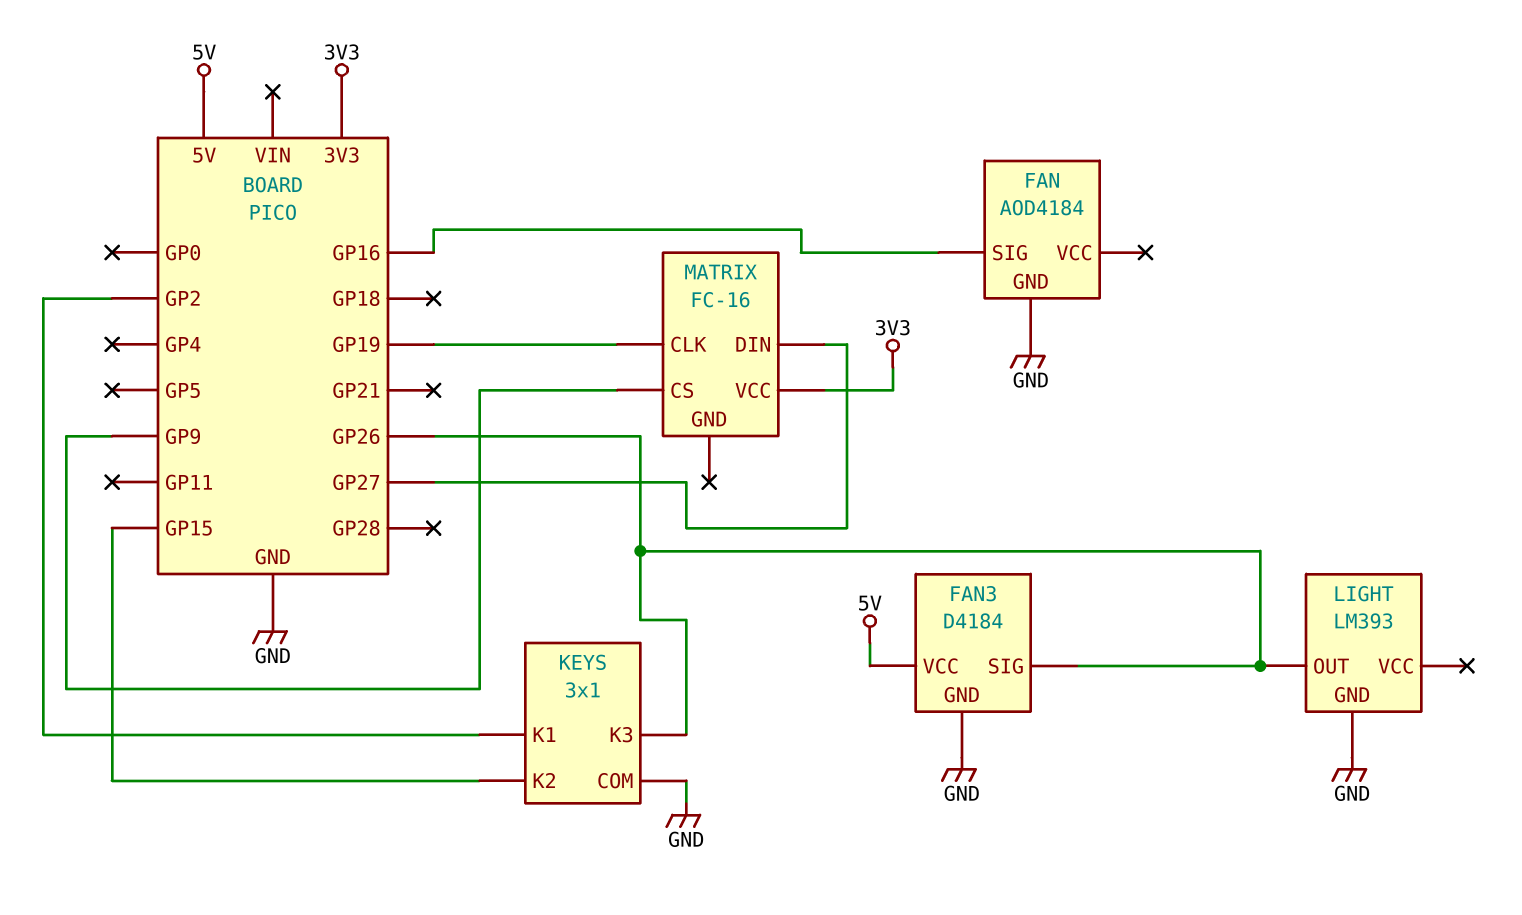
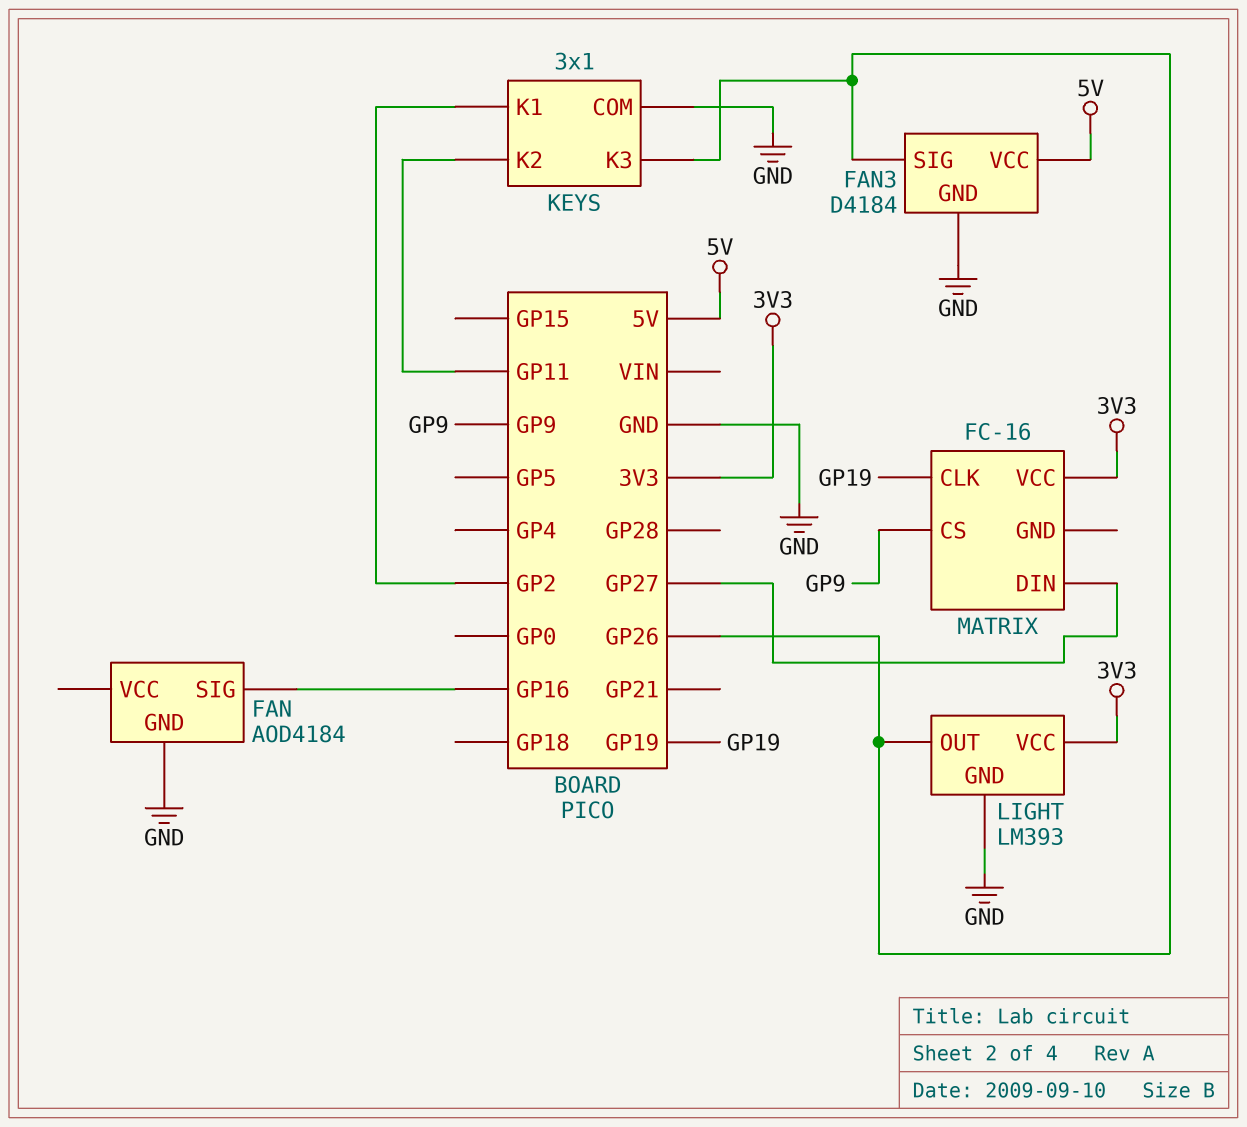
KEYS pin K2: GP15 -> GP11
LIGHT pin VCC: none -> 3V3

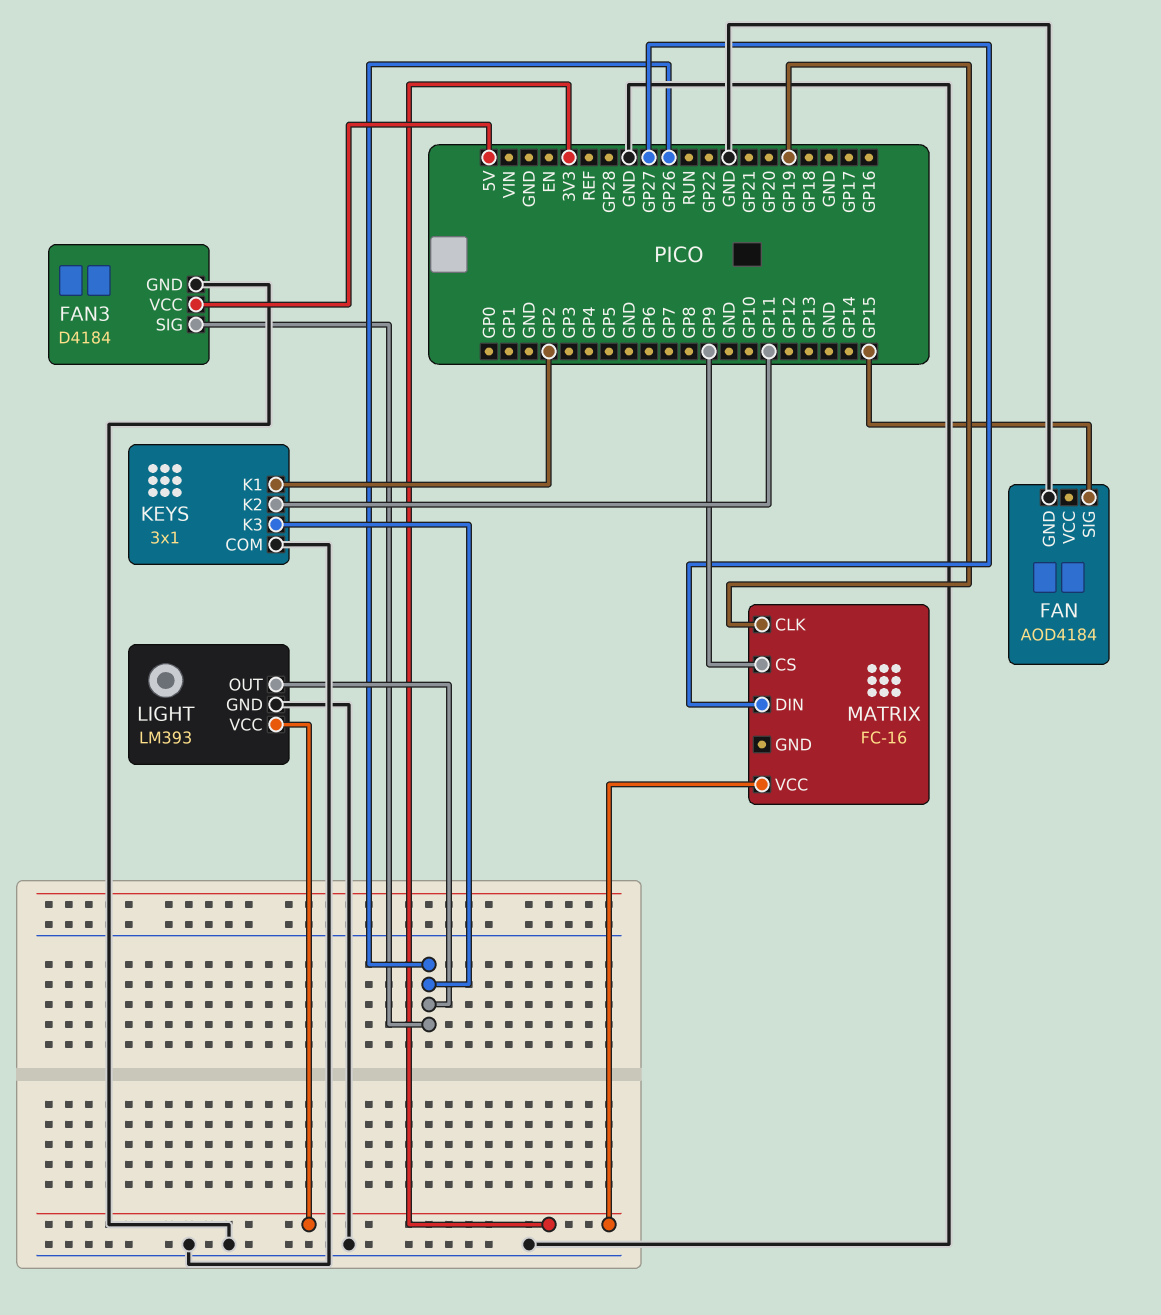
FAN pin SIG: GP16 -> GP15

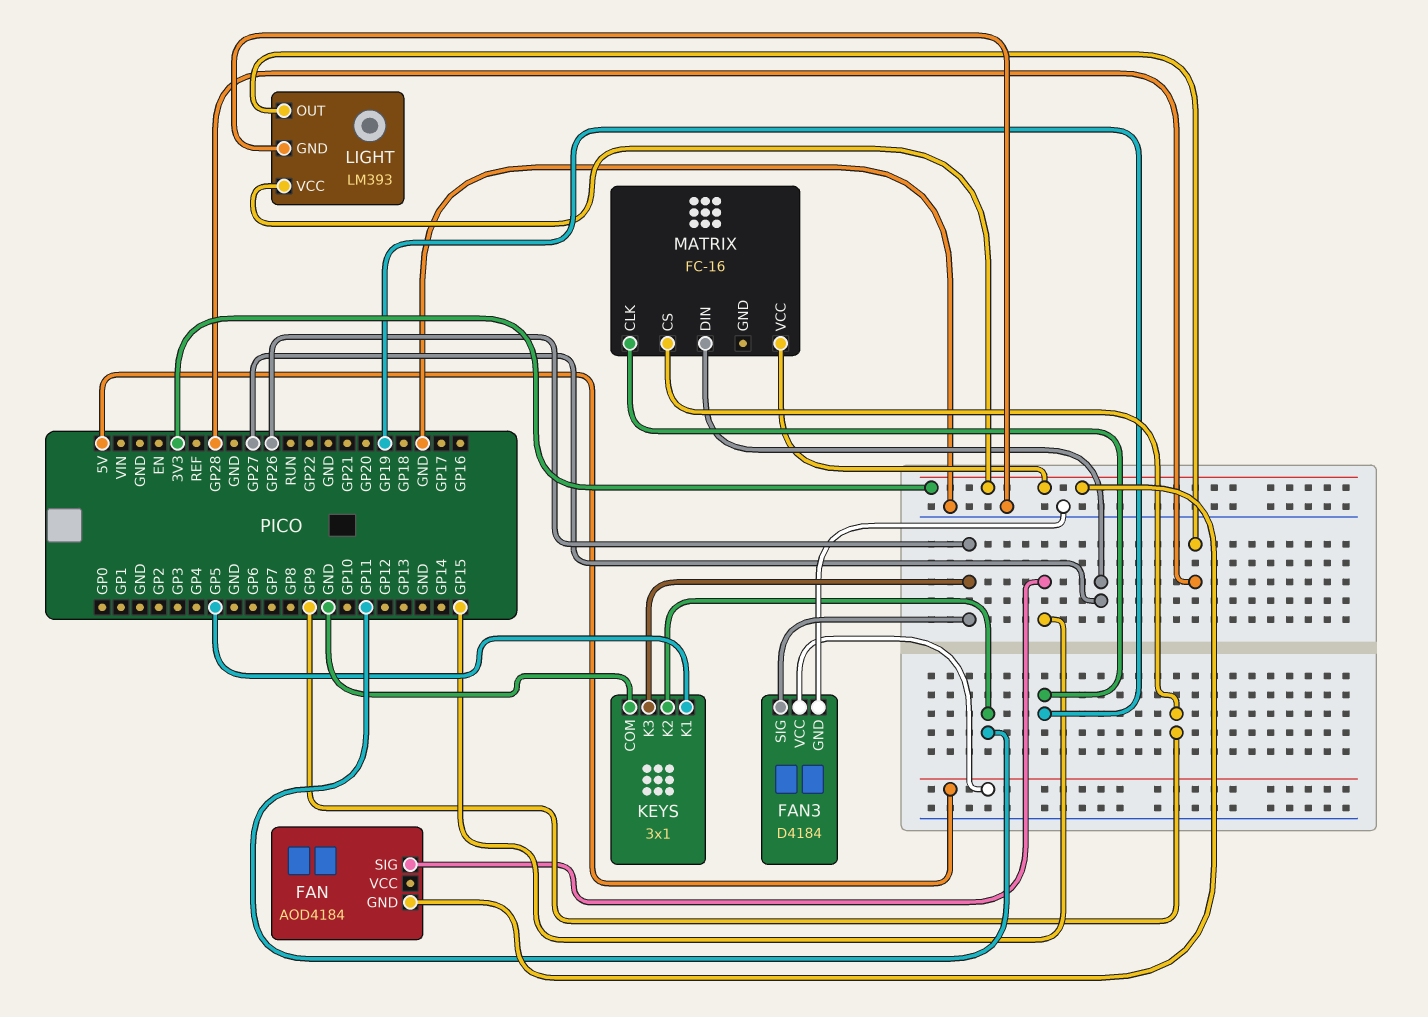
FAN pin GND: GND -> 3V3
KEYS pin K1: GP2 -> GP5
LIGHT pin OUT: GP26 -> GP28

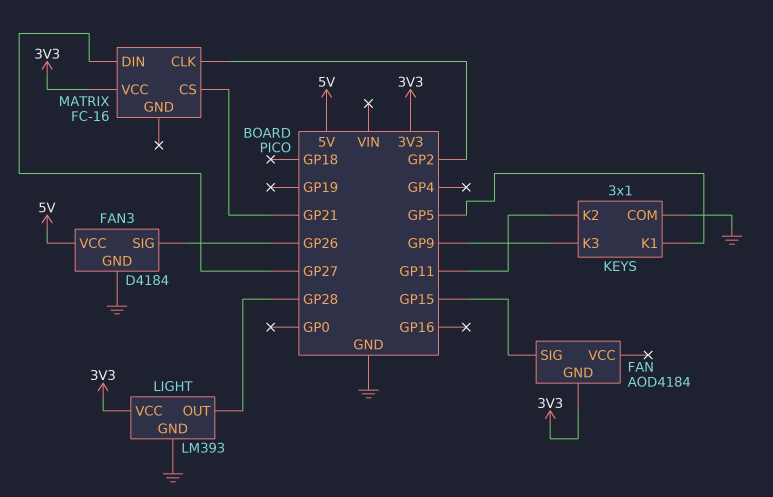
KEYS pin K3: GP26 -> GP9
MATRIX pin CLK: GP19 -> GP2
MATRIX pin CS: GP9 -> GP21

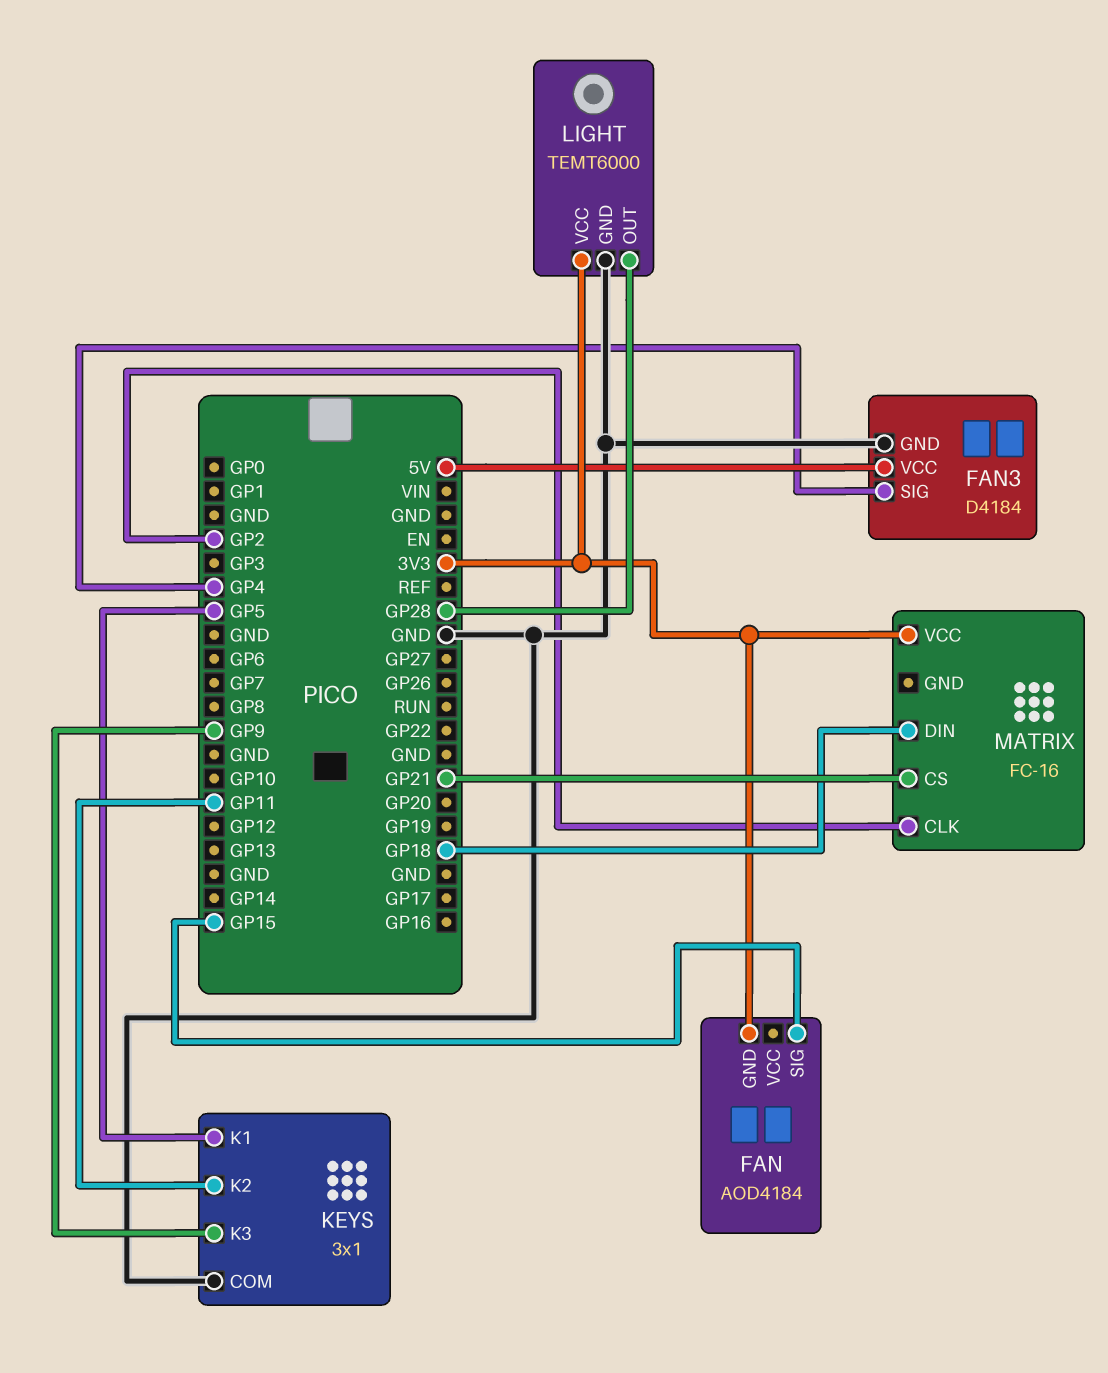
FAN3 pin SIG: GP26 -> GP4
LIGHT: LM393 -> TEMT6000
MATRIX pin DIN: GP27 -> GP18

